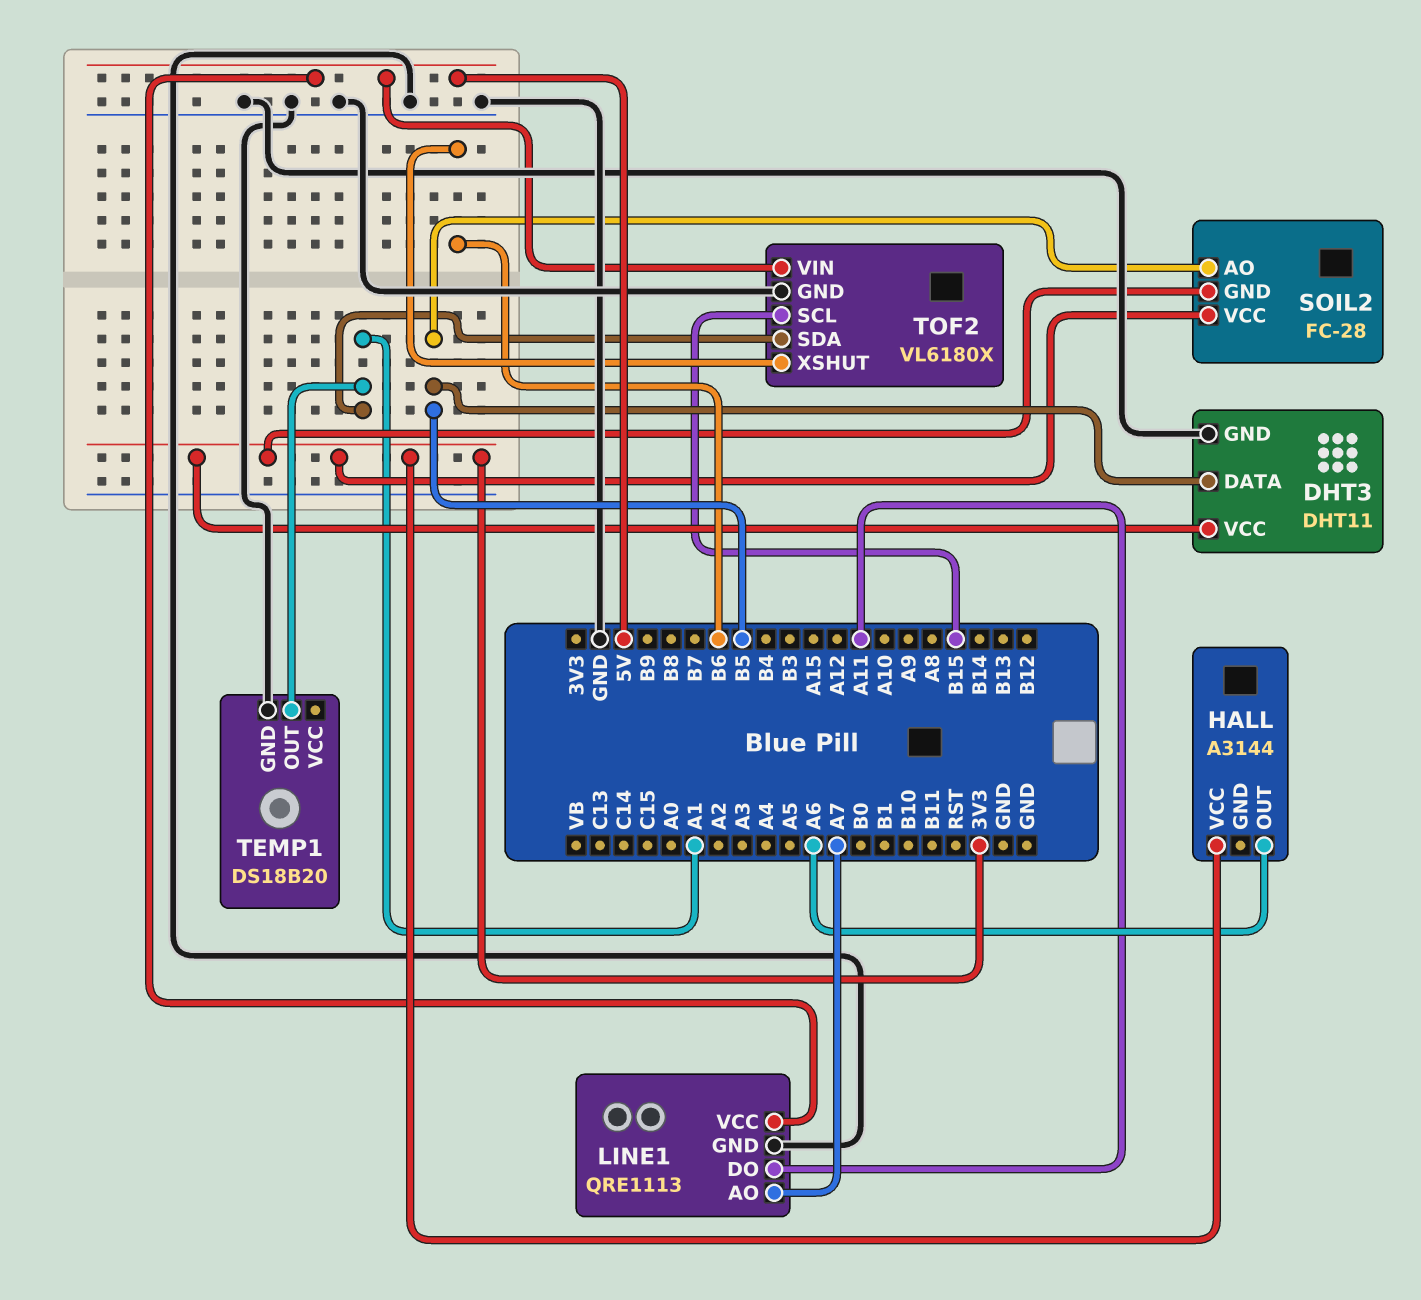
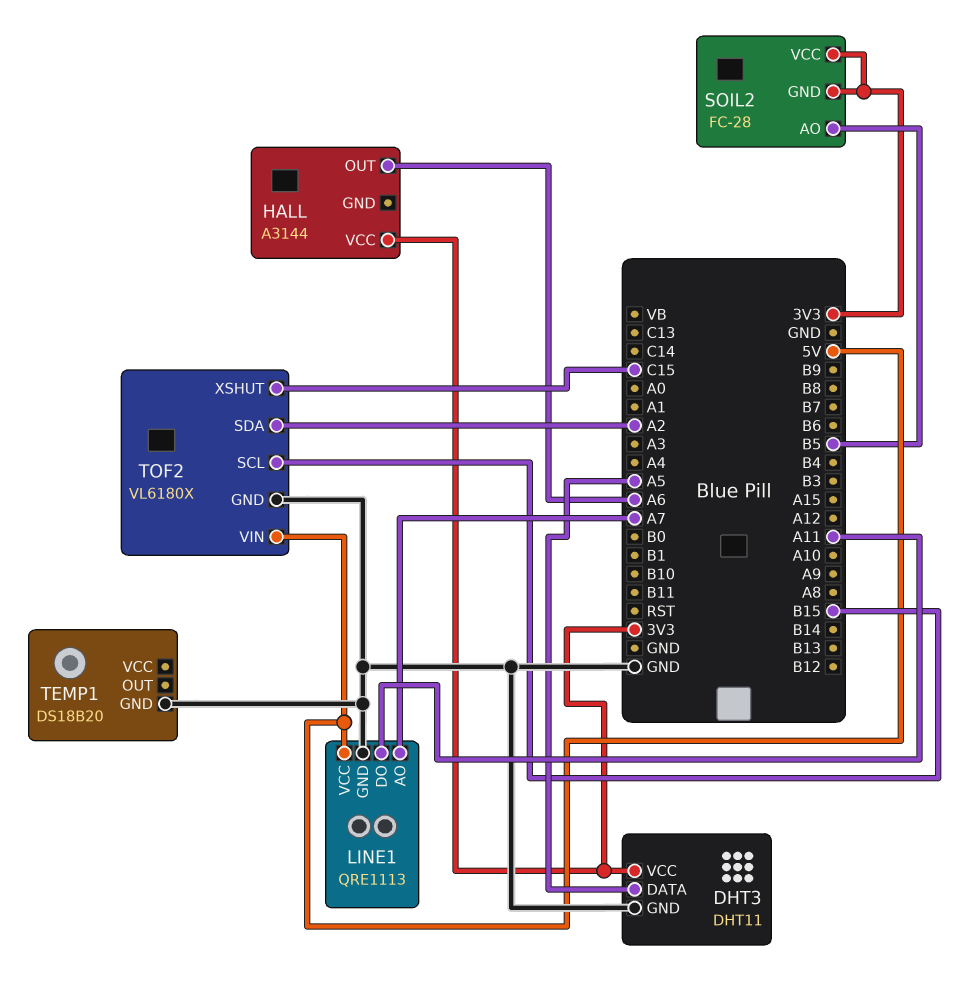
DHT3 pin DATA: B5 -> A5
TEMP1 pin OUT: A1 -> none
TOF2 pin SDA: A1 -> A2
TOF2 pin XSHUT: B6 -> C15

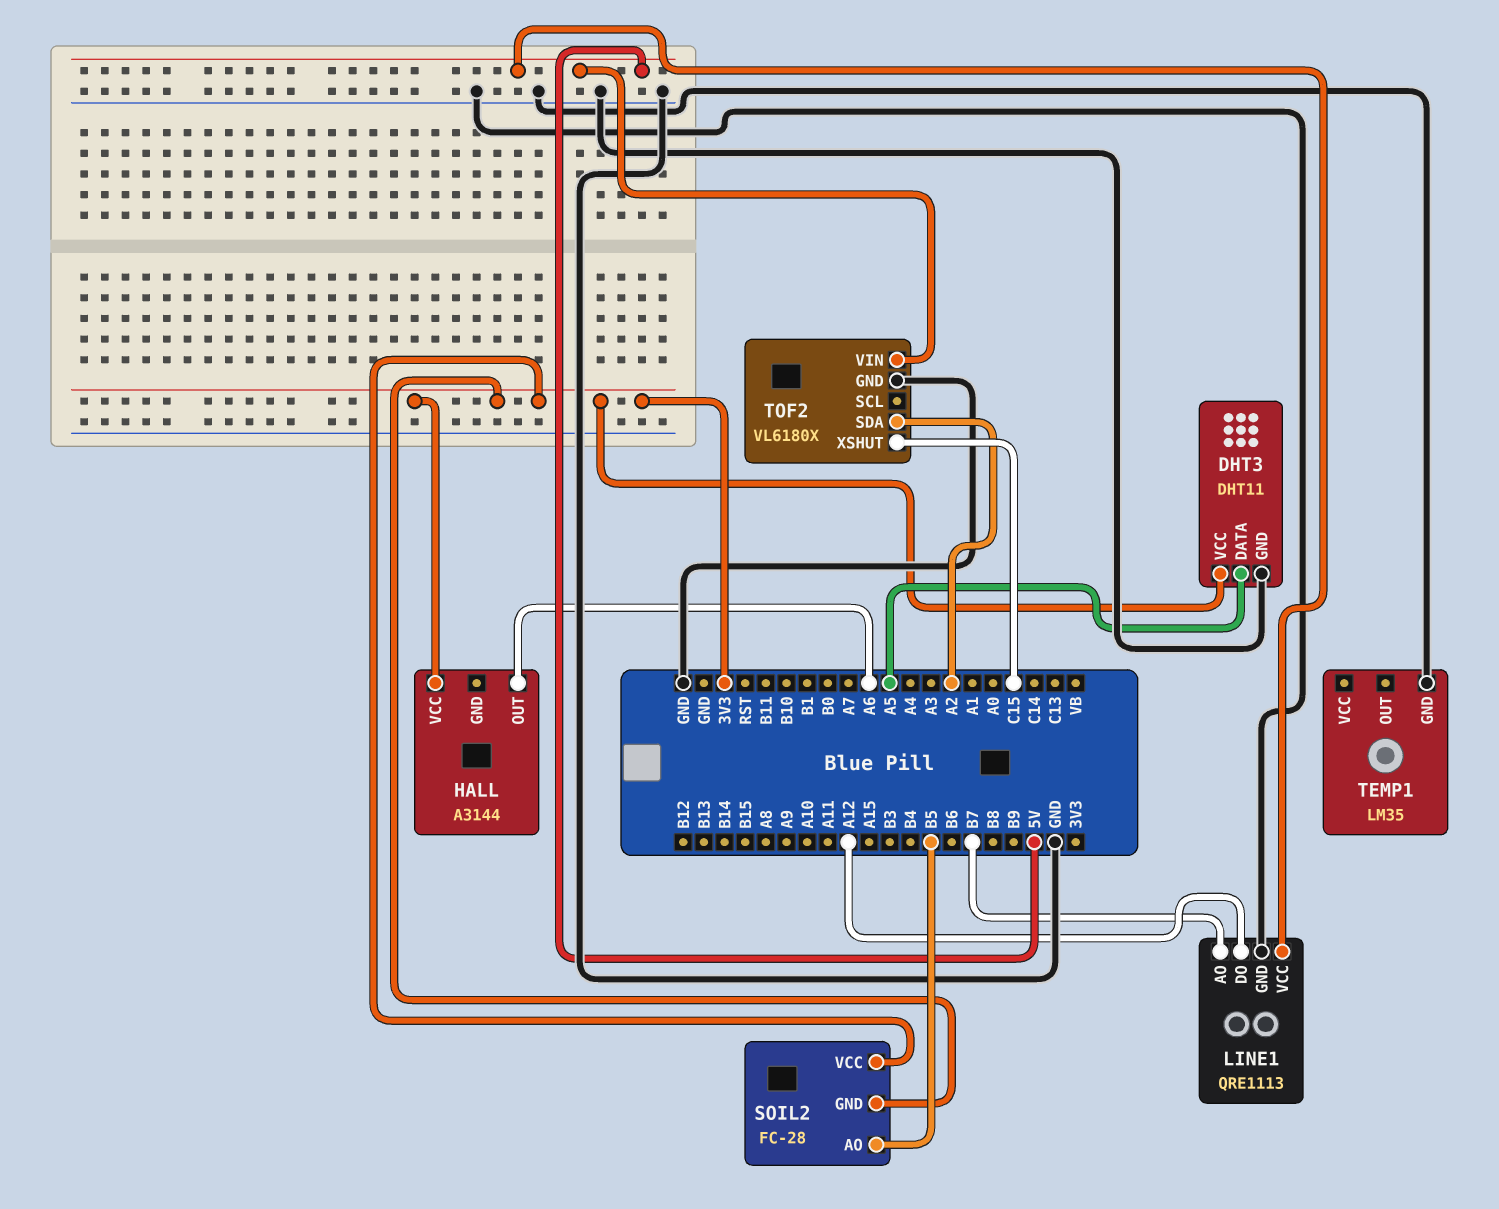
LINE1 pin AO: A7 -> B7
LINE1 pin DO: A11 -> A12
TEMP1: DS18B20 -> LM35
TOF2 pin SCL: B15 -> none

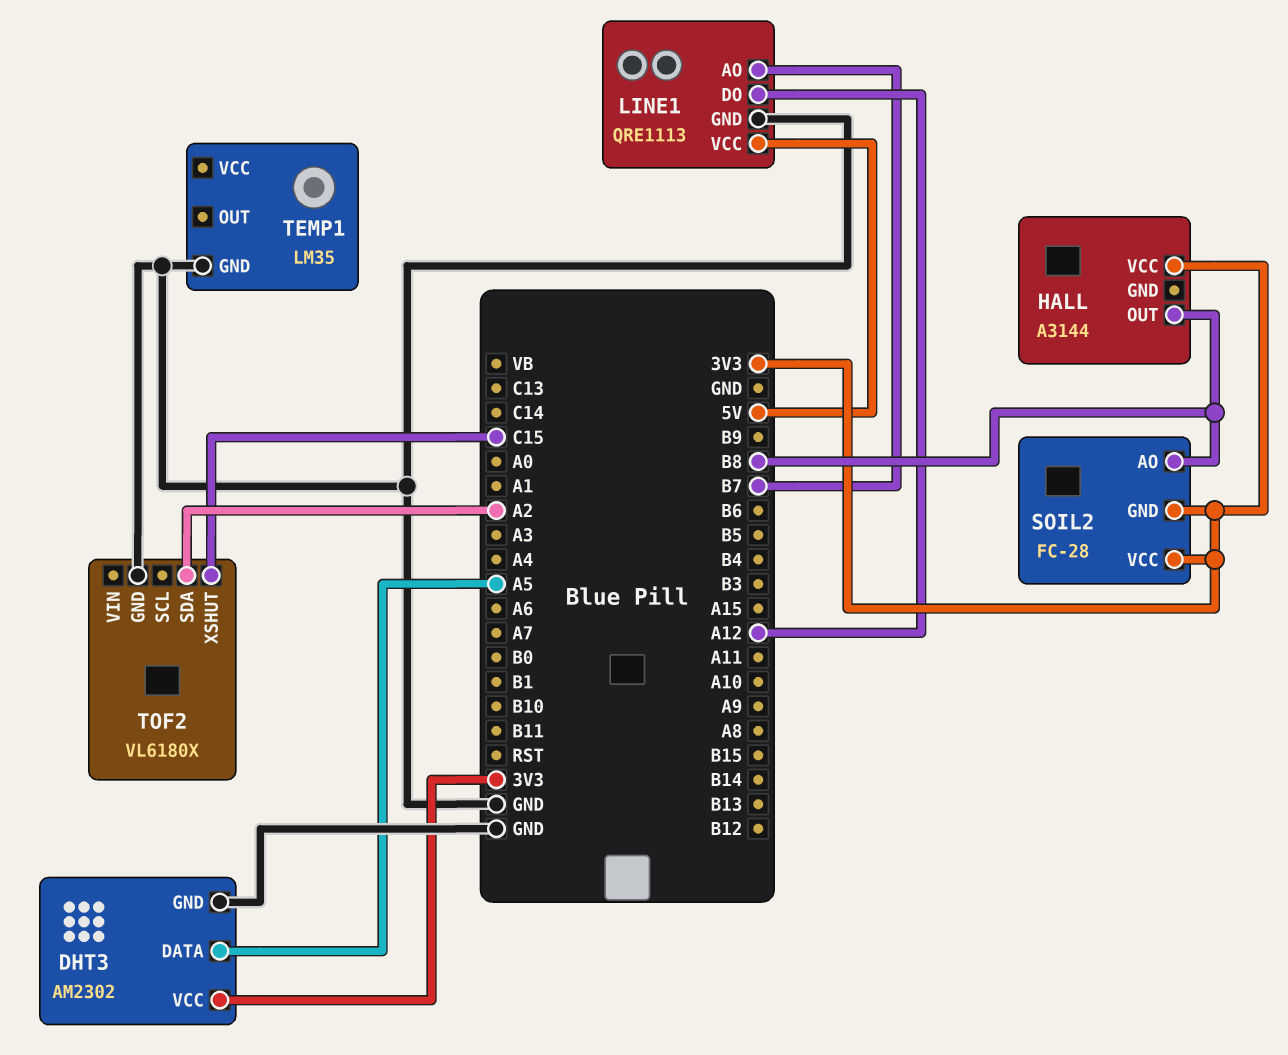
DHT3: DHT11 -> AM2302
HALL pin OUT: A6 -> B8
SOIL2 pin AO: B5 -> B8
TOF2 pin VIN: 5V -> none

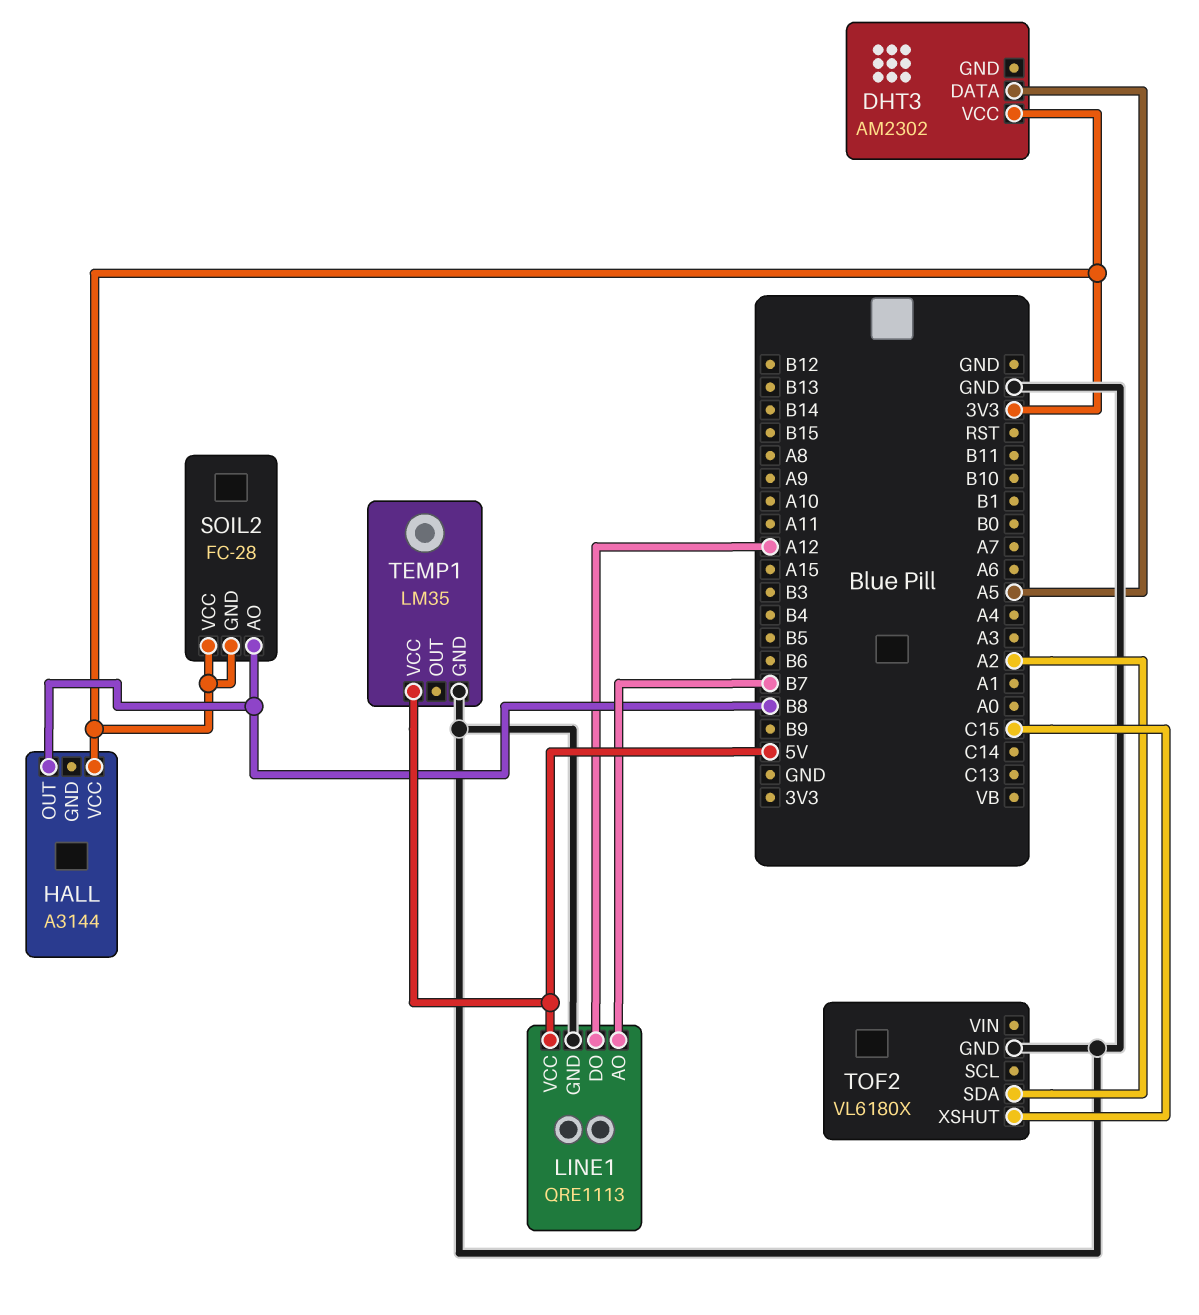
DHT3 pin GND: GND -> none
TEMP1 pin VCC: none -> 5V

